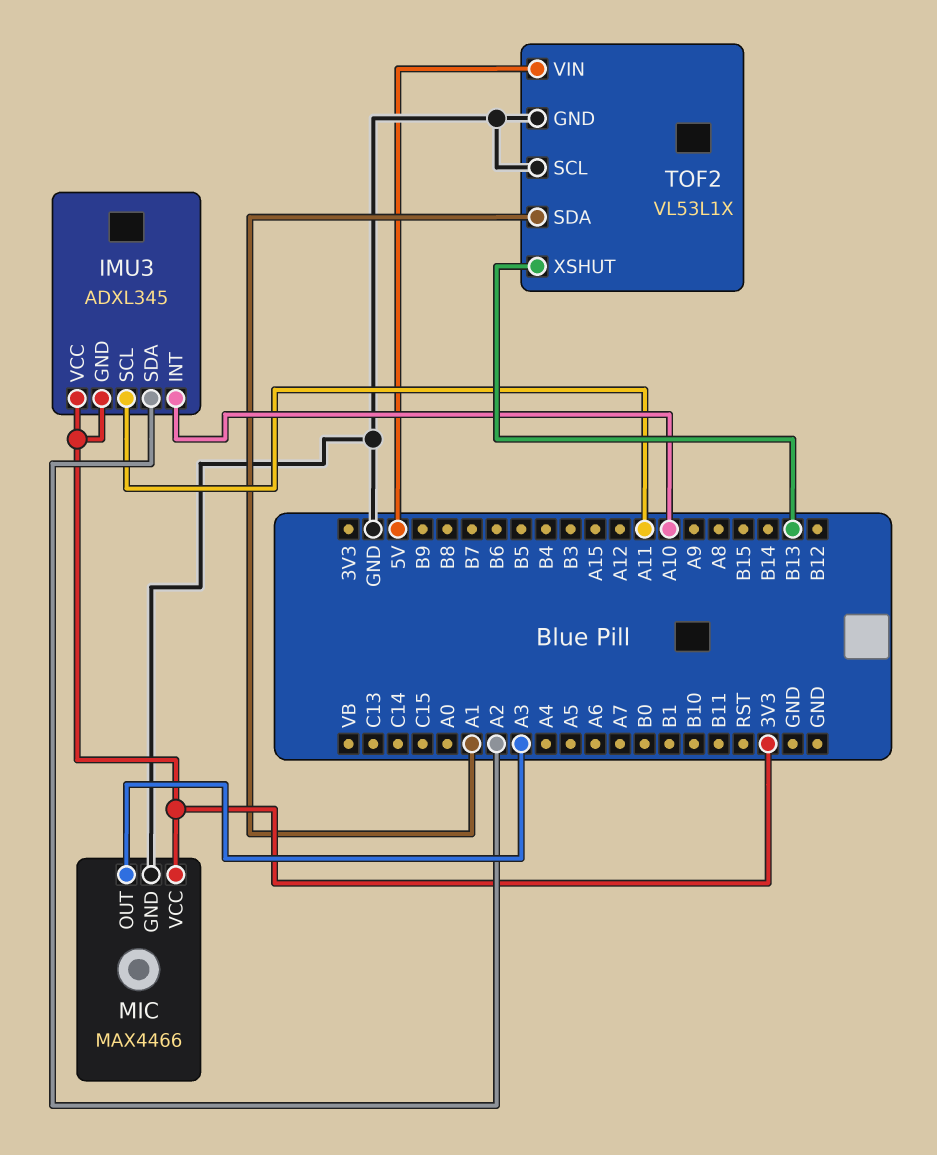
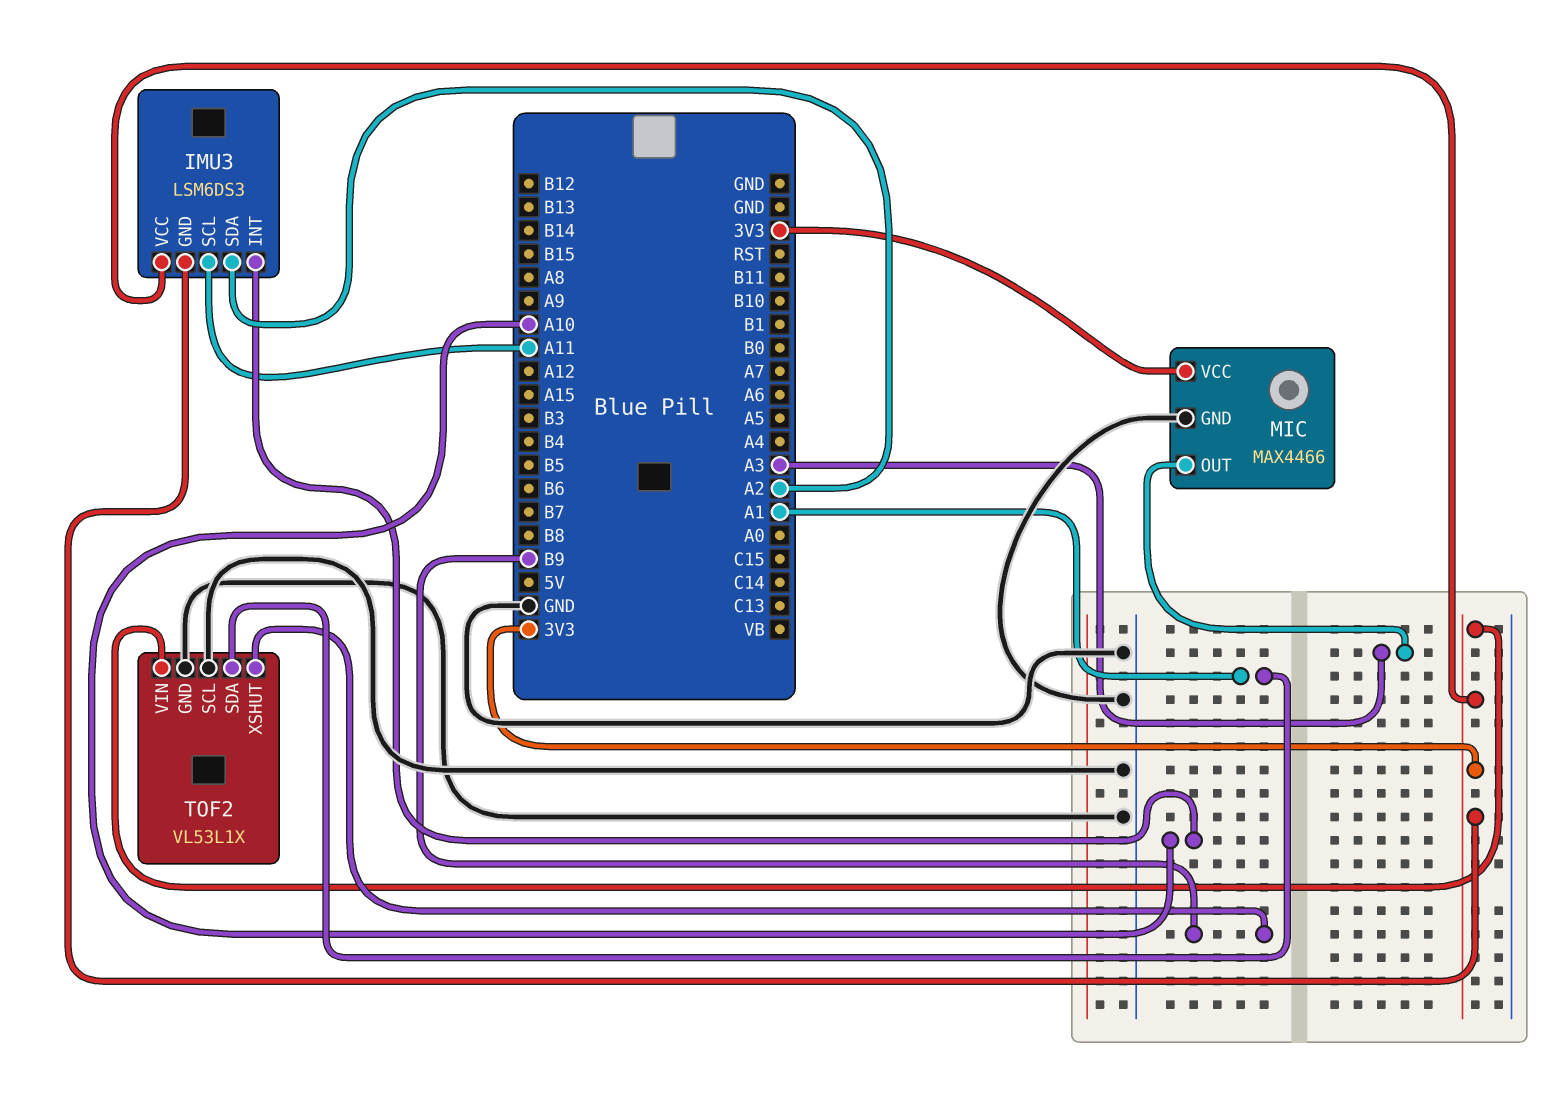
IMU3: ADXL345 -> LSM6DS3
TOF2 pin VIN: 5V -> 3V3
TOF2 pin XSHUT: B13 -> B9

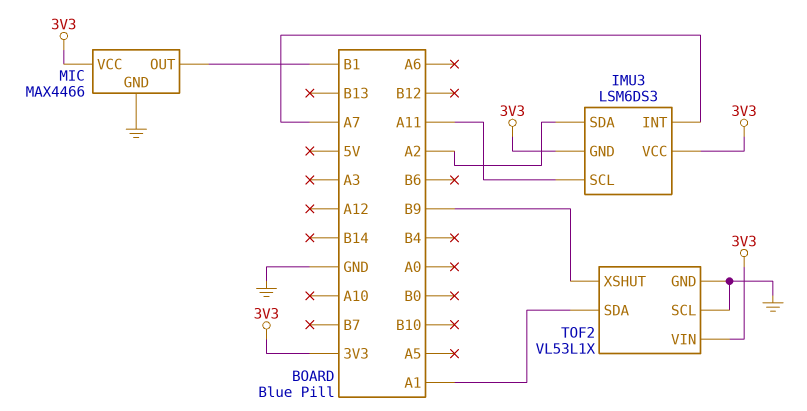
IMU3 pin INT: A10 -> A7
MIC pin OUT: A3 -> B1

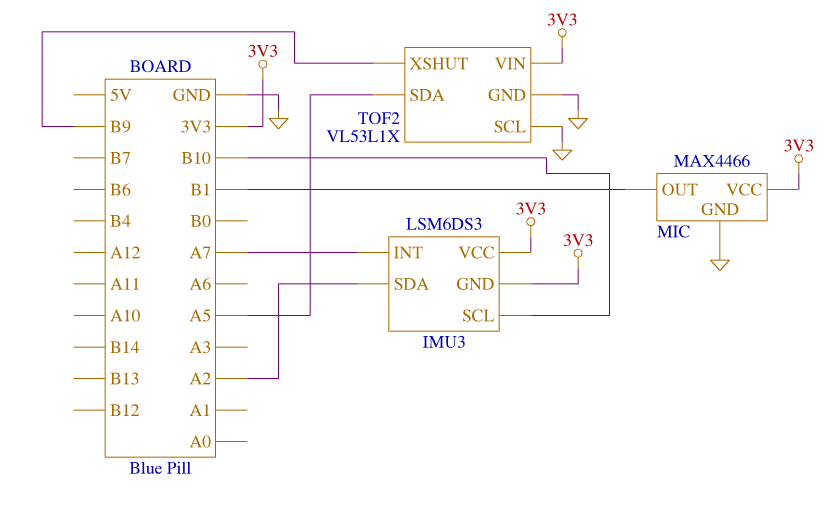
IMU3 pin SCL: A11 -> B10
TOF2 pin SDA: A1 -> A5

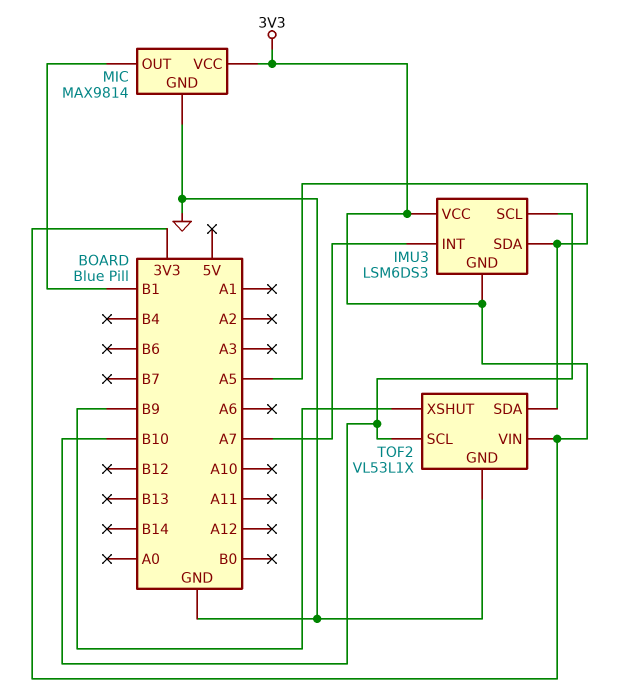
IMU3 pin SDA: A2 -> A5
MIC: MAX4466 -> MAX9814
TOF2 pin SCL: GND -> B10

